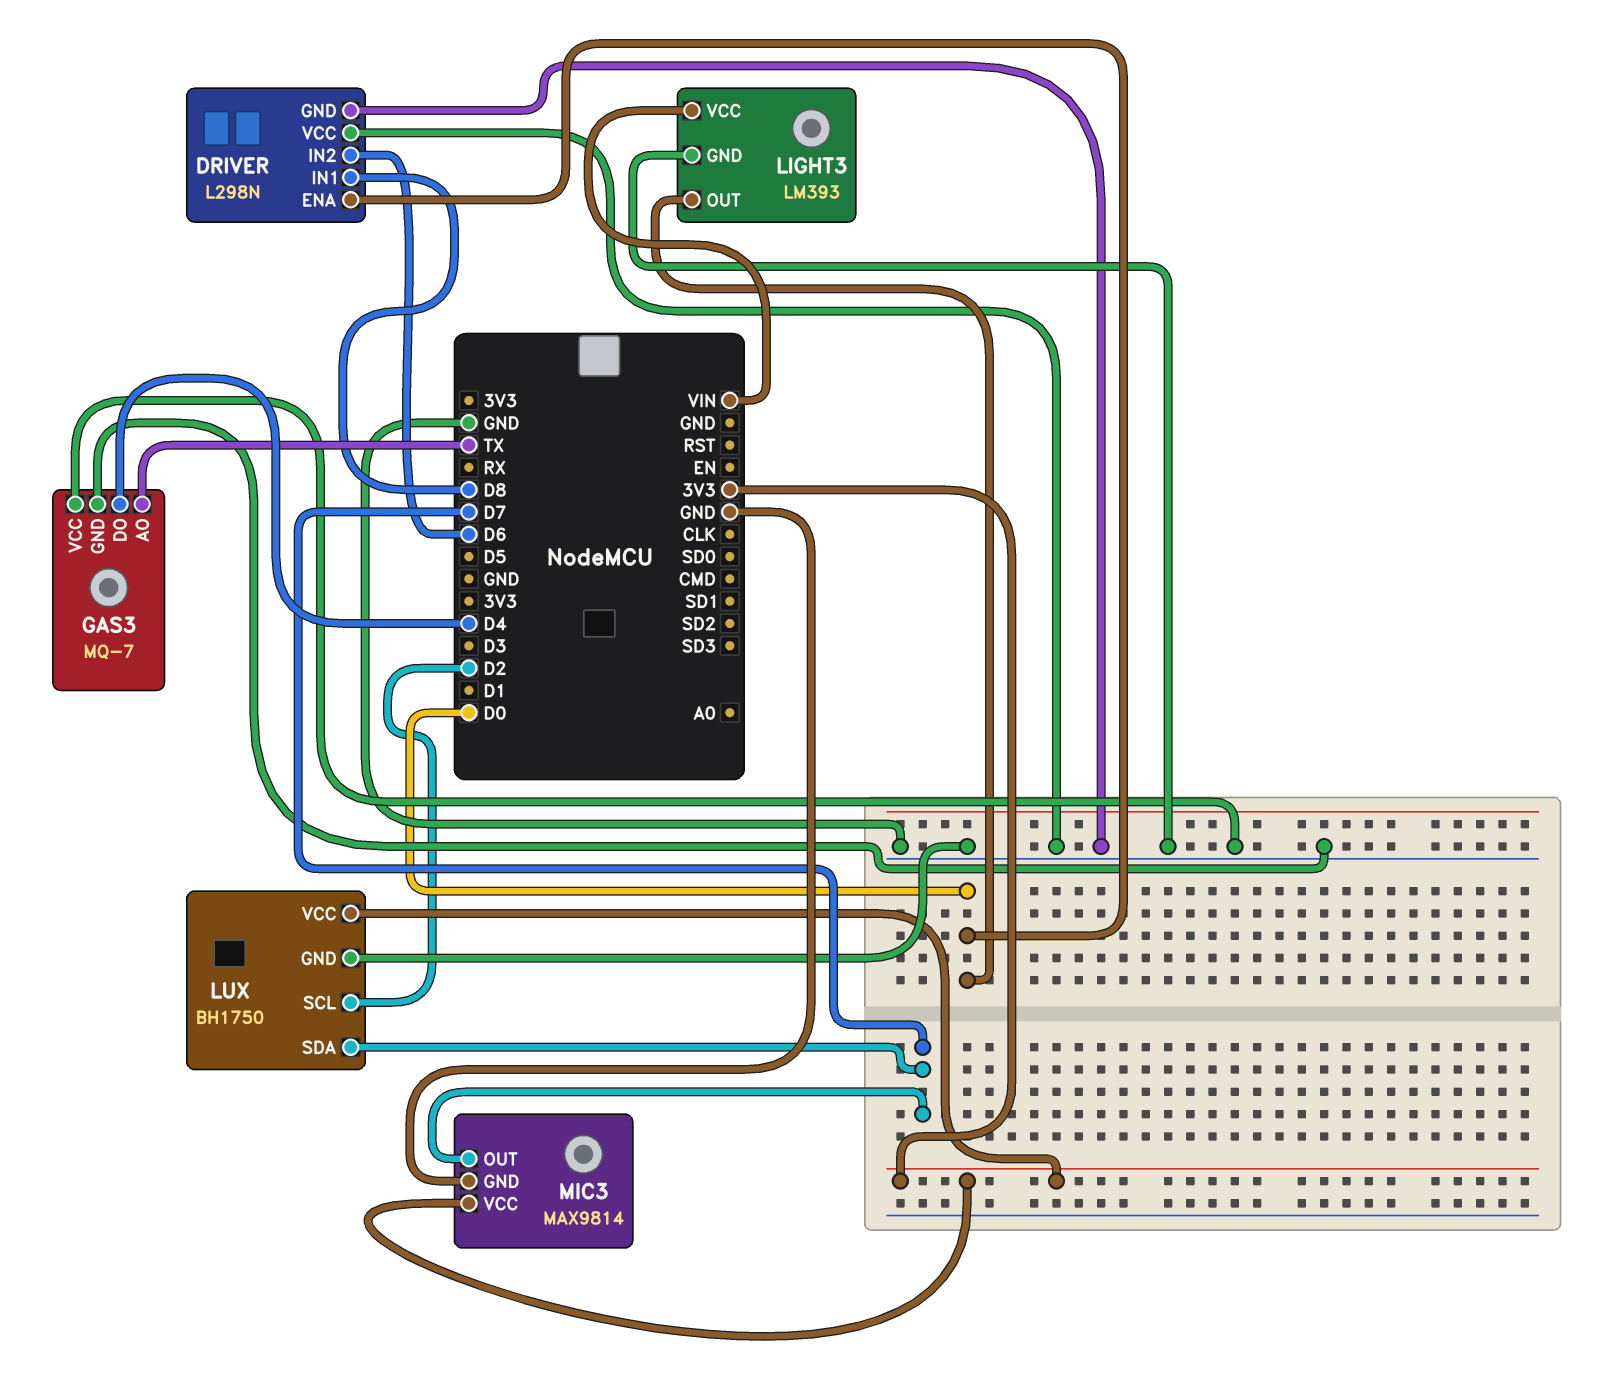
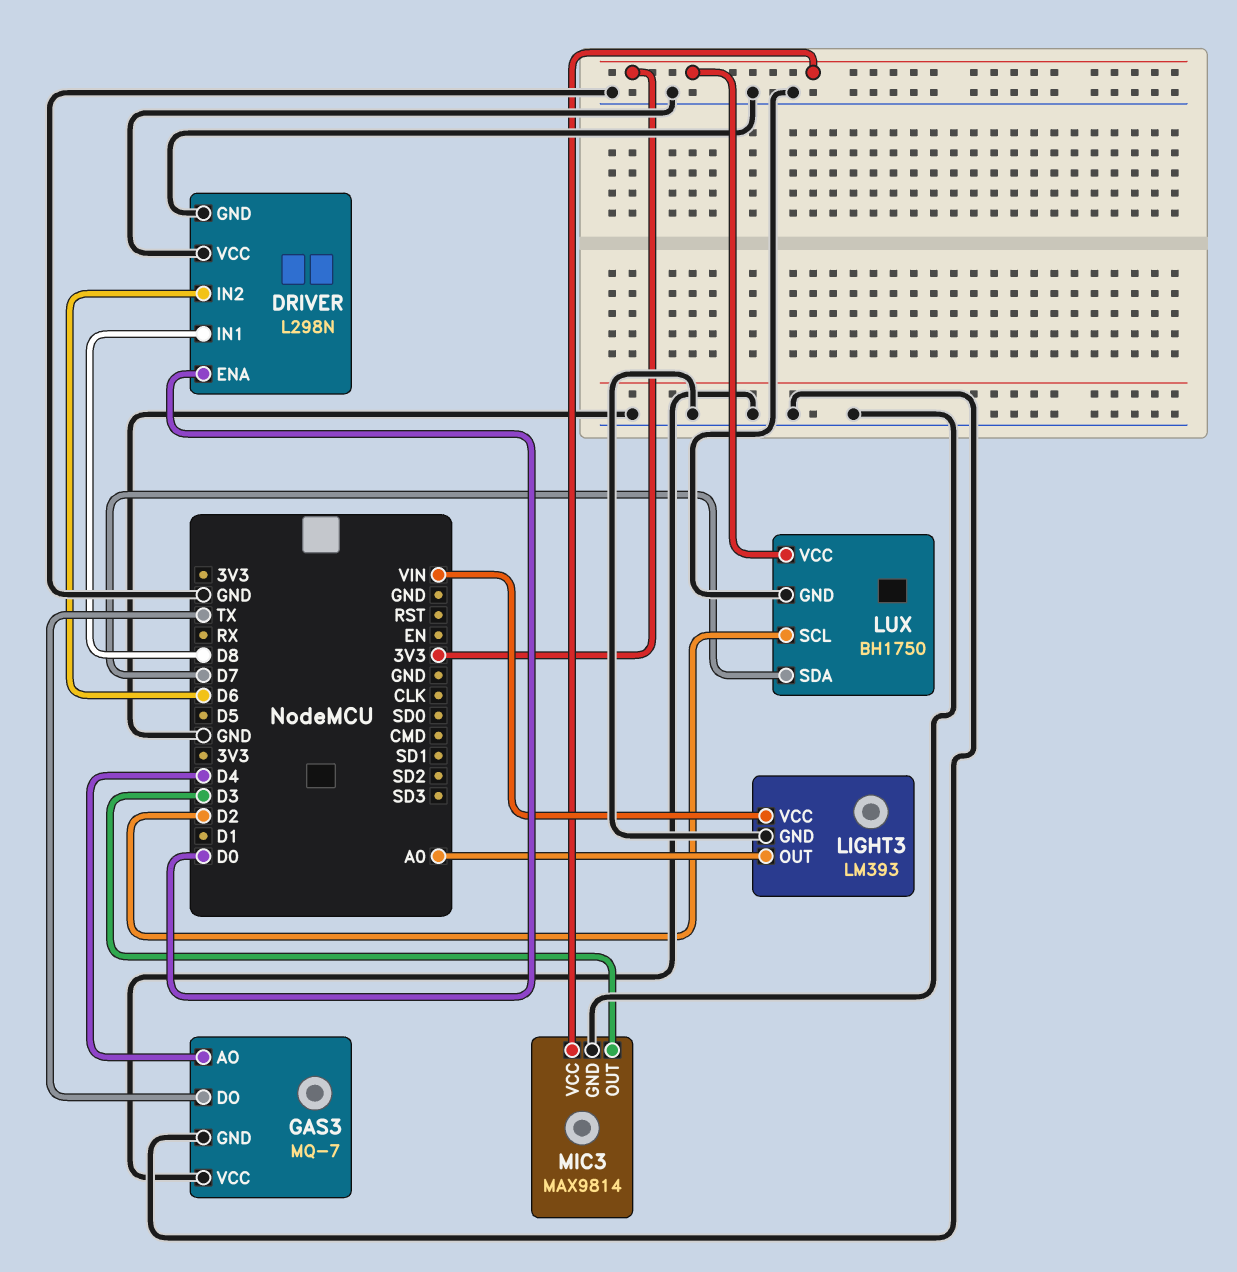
GAS3 pin AO: TX -> D4
GAS3 pin DO: D4 -> TX
LIGHT3 pin OUT: D0 -> A0
MIC3 pin OUT: D7 -> D3

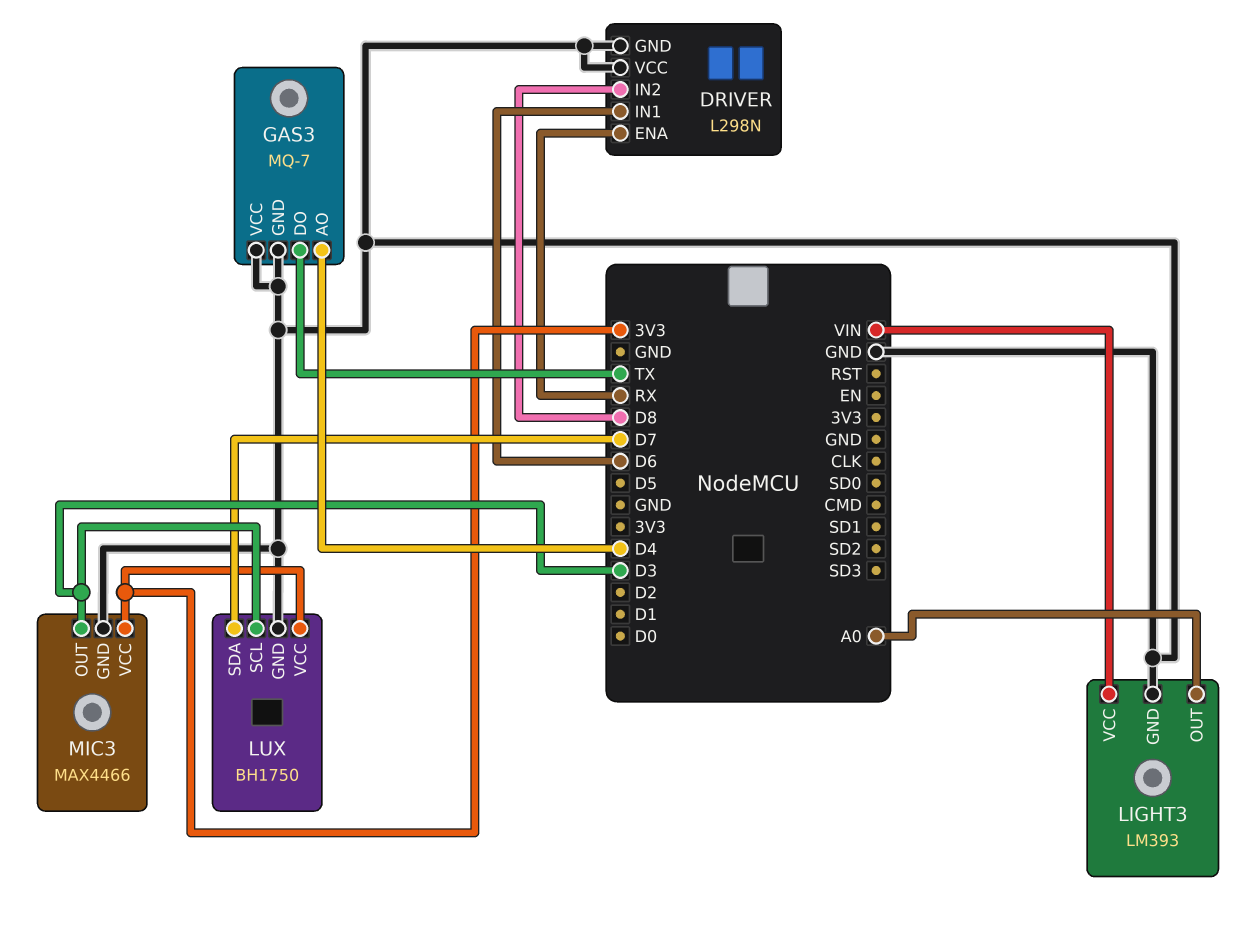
DRIVER pin ENA: D0 -> RX
DRIVER pin IN1: D8 -> D6
DRIVER pin IN2: D6 -> D8
LUX pin SCL: D2 -> D3
MIC3: MAX9814 -> MAX4466

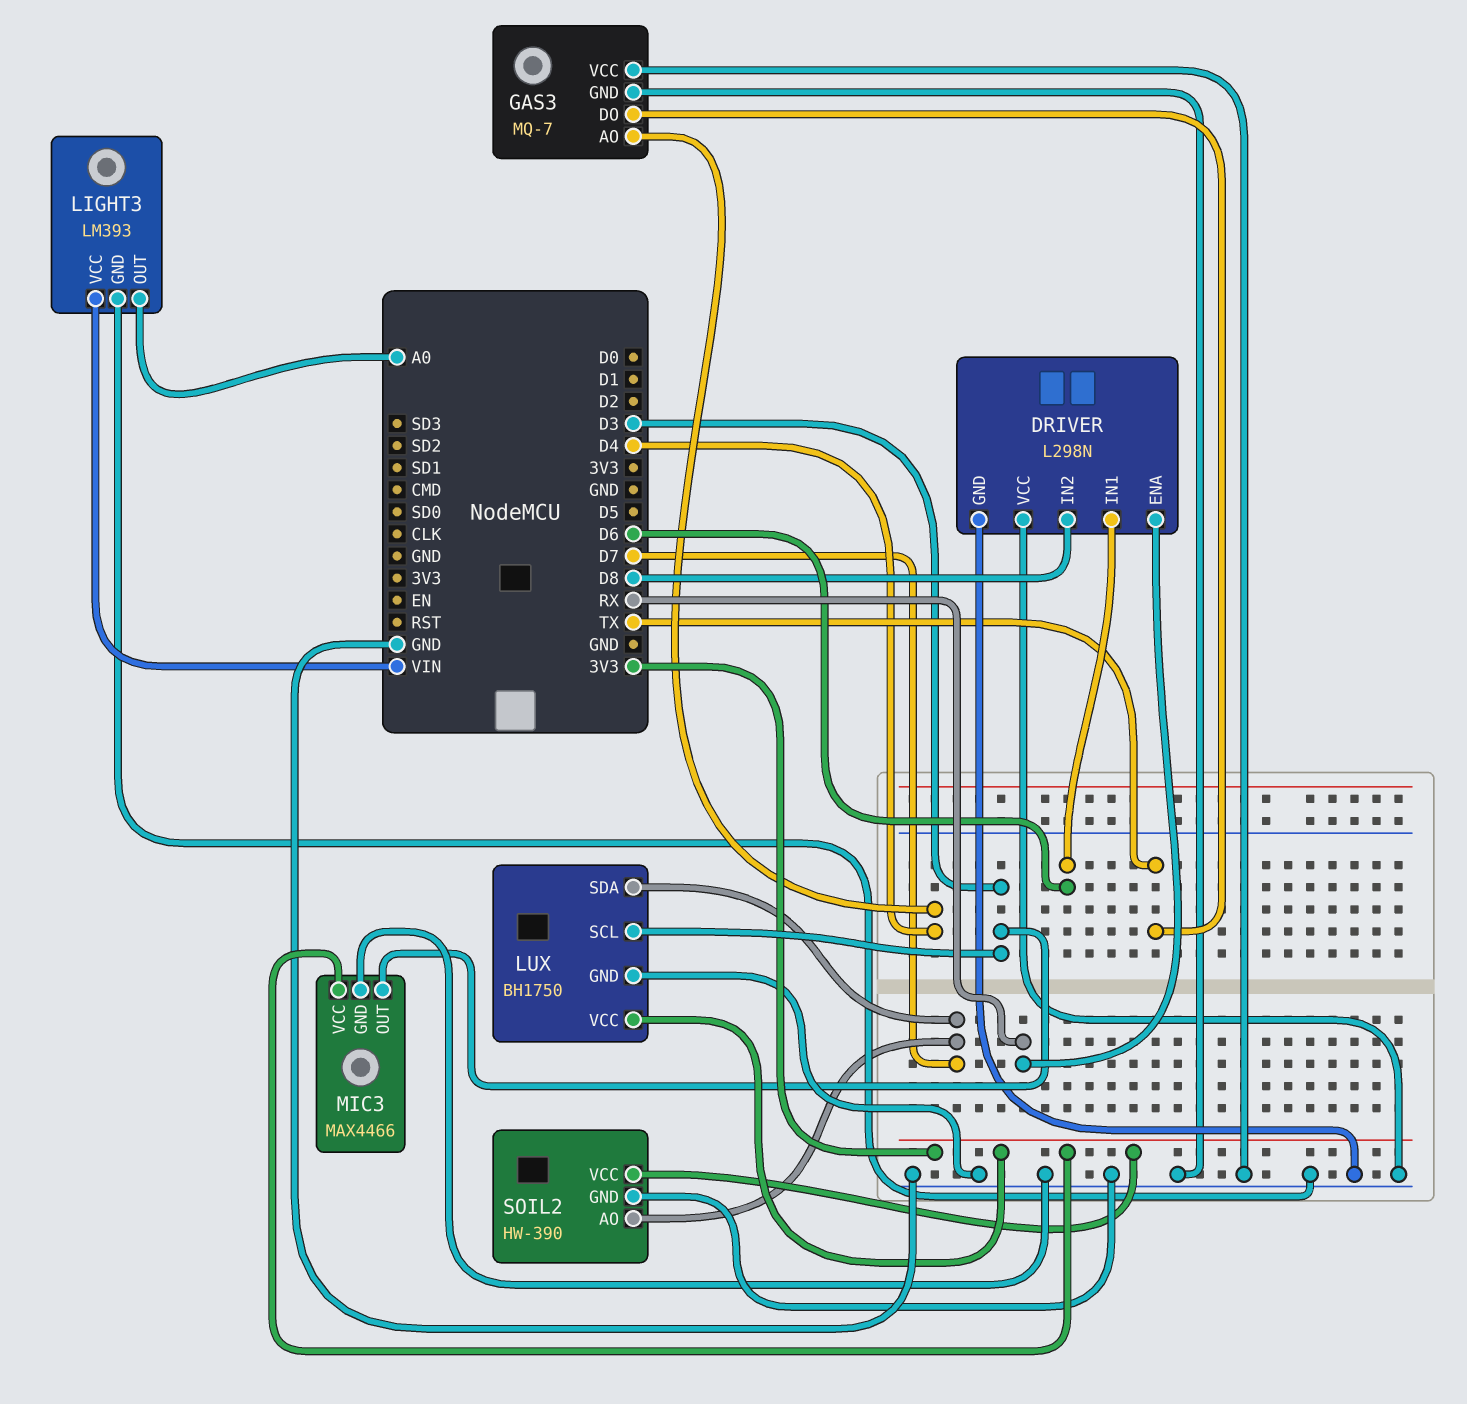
SOIL2: none -> HW-390
SOIL2 pin AO: none -> D7
SOIL2 pin GND: none -> GND
SOIL2 pin VCC: none -> 3V3

